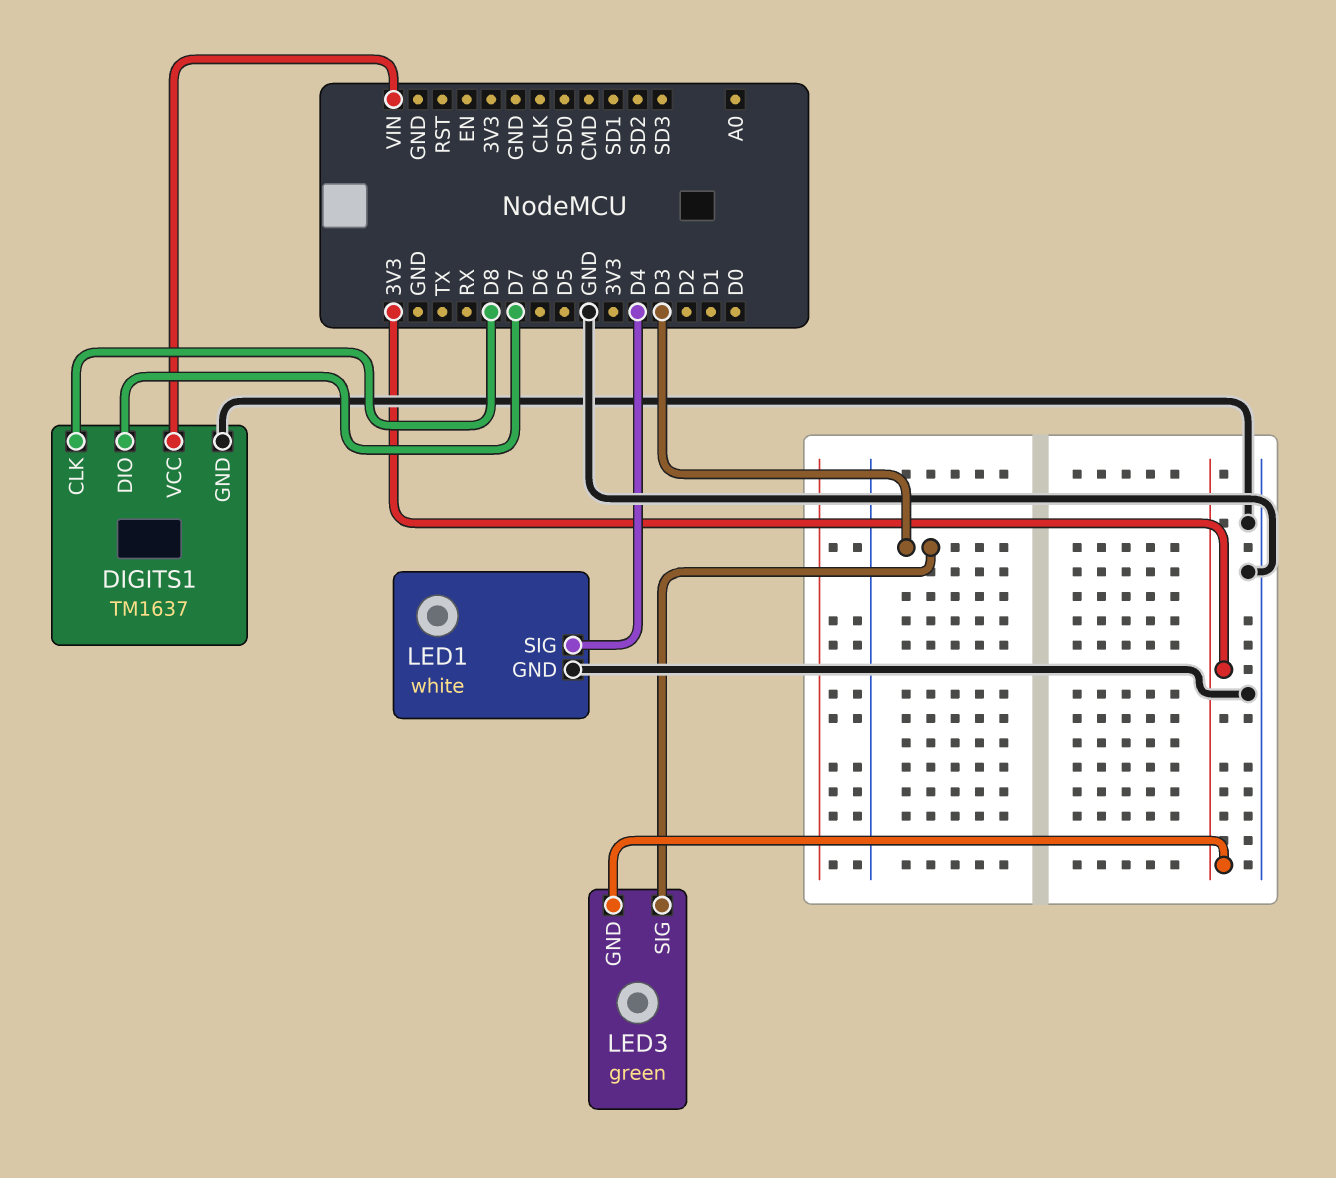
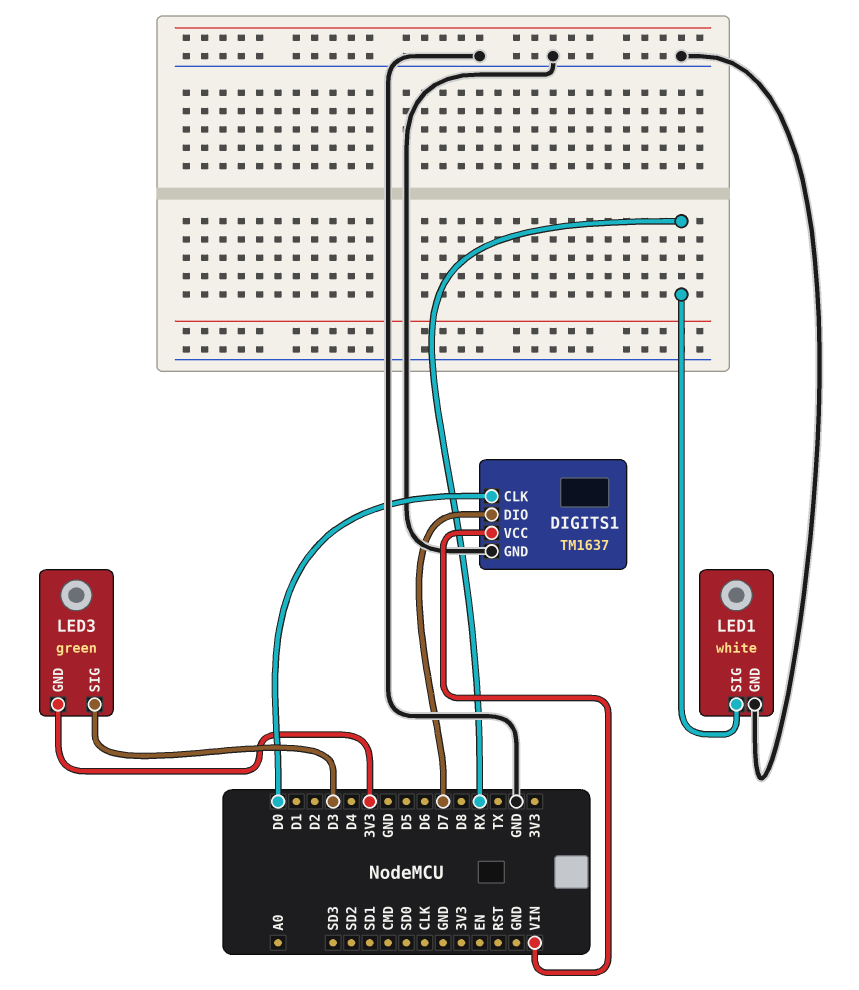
DIGITS1 pin CLK: D8 -> D0
LED1 pin SIG: D4 -> RX

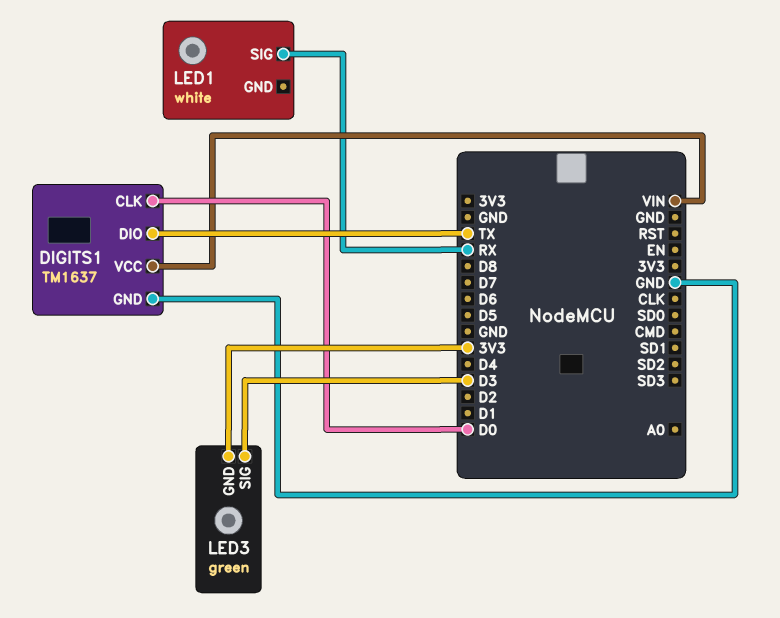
DIGITS1 pin DIO: D7 -> TX
LED1 pin GND: GND -> none

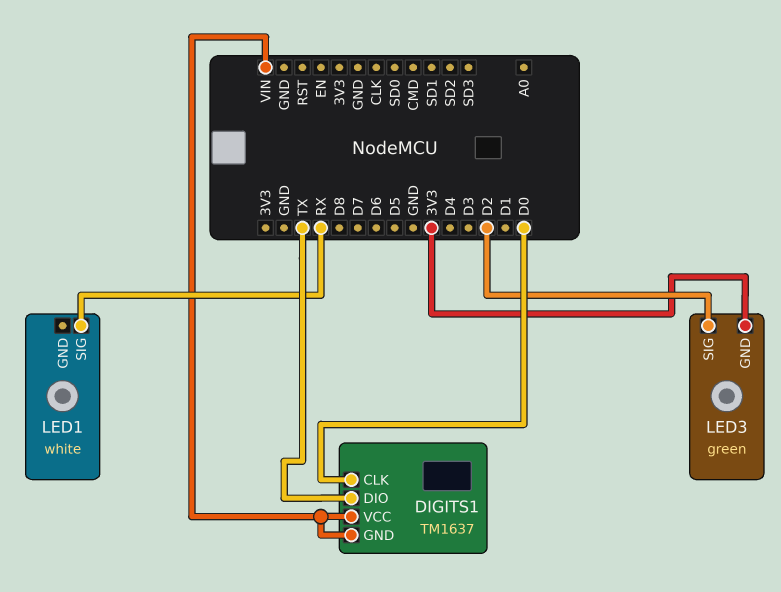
DIGITS1 pin GND: GND -> VIN
LED3 pin SIG: D3 -> D2

